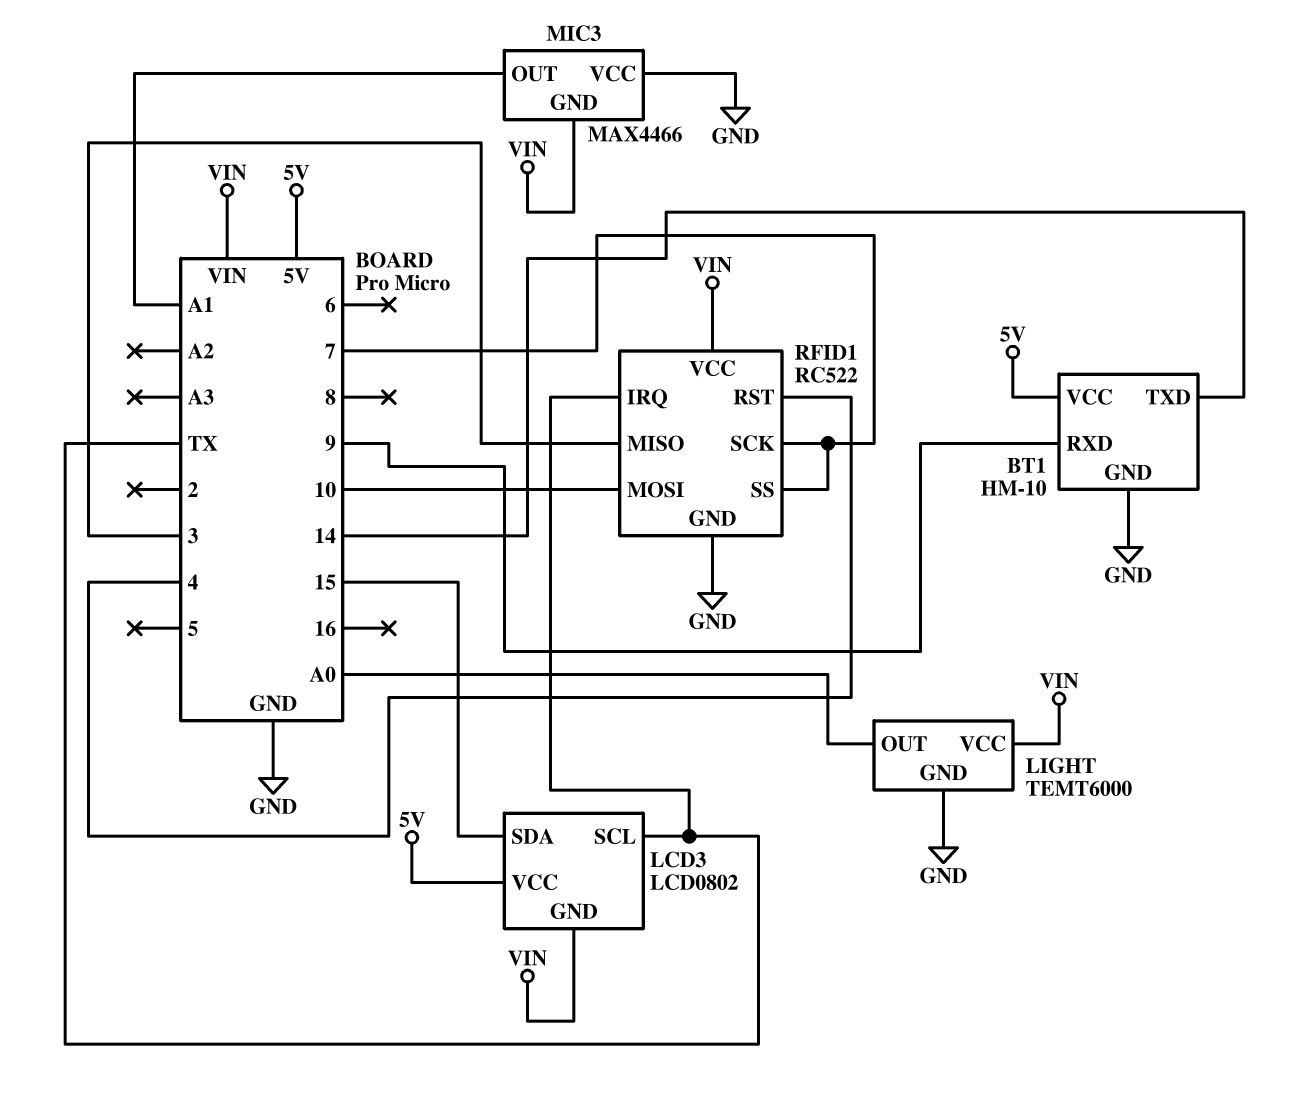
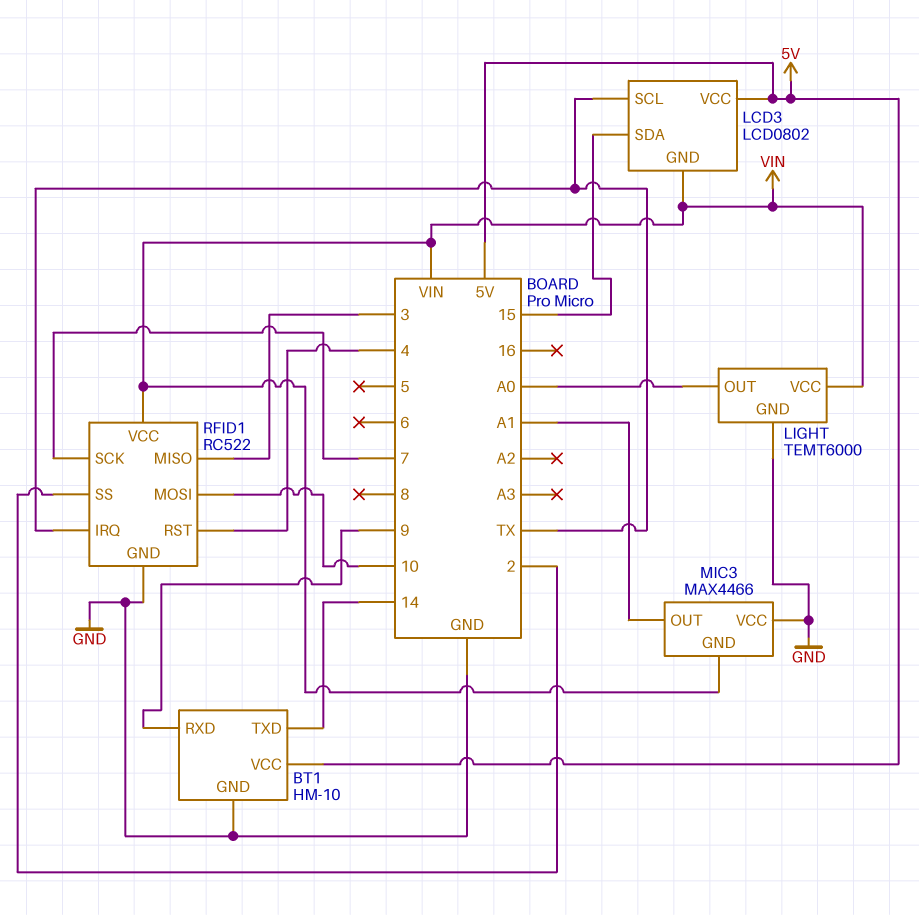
RFID1 pin SS: 7 -> 2

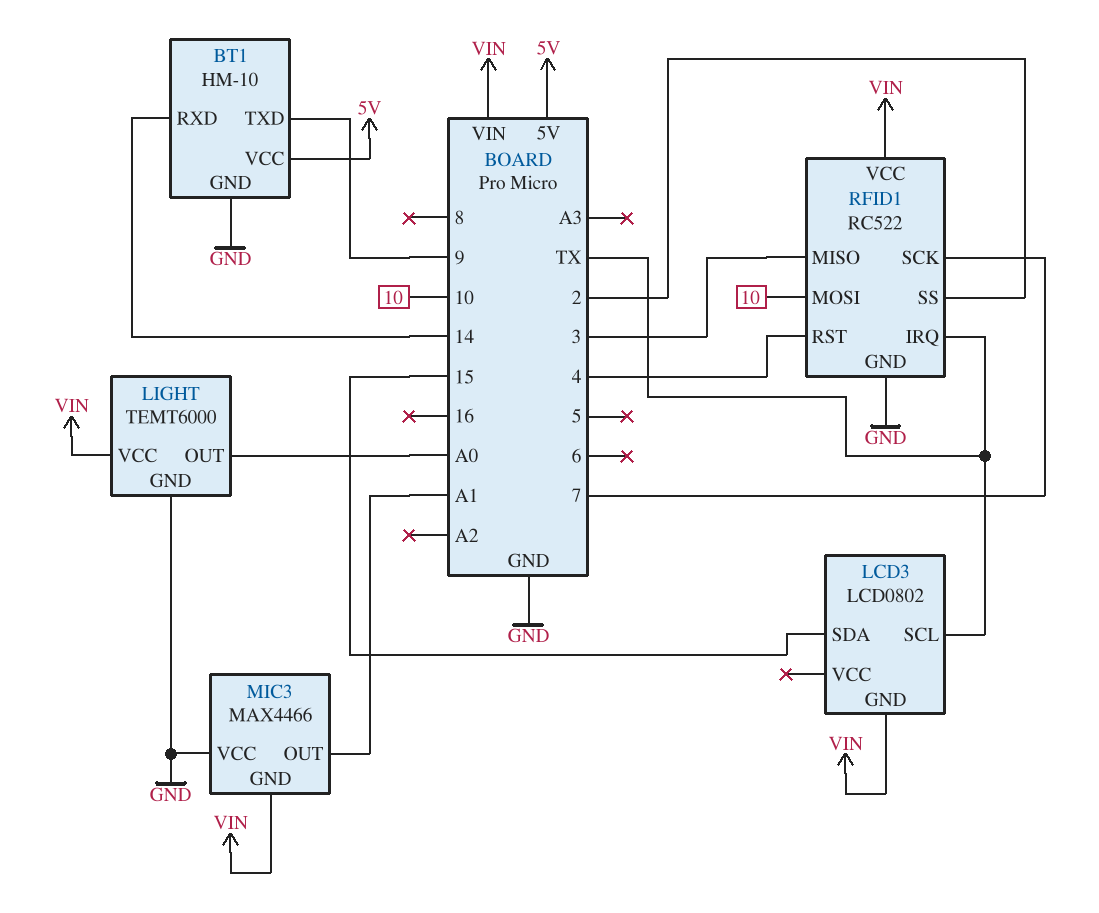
BT1 pin RXD: 9 -> 14
BT1 pin TXD: 14 -> 9
LCD3 pin VCC: 5V -> none

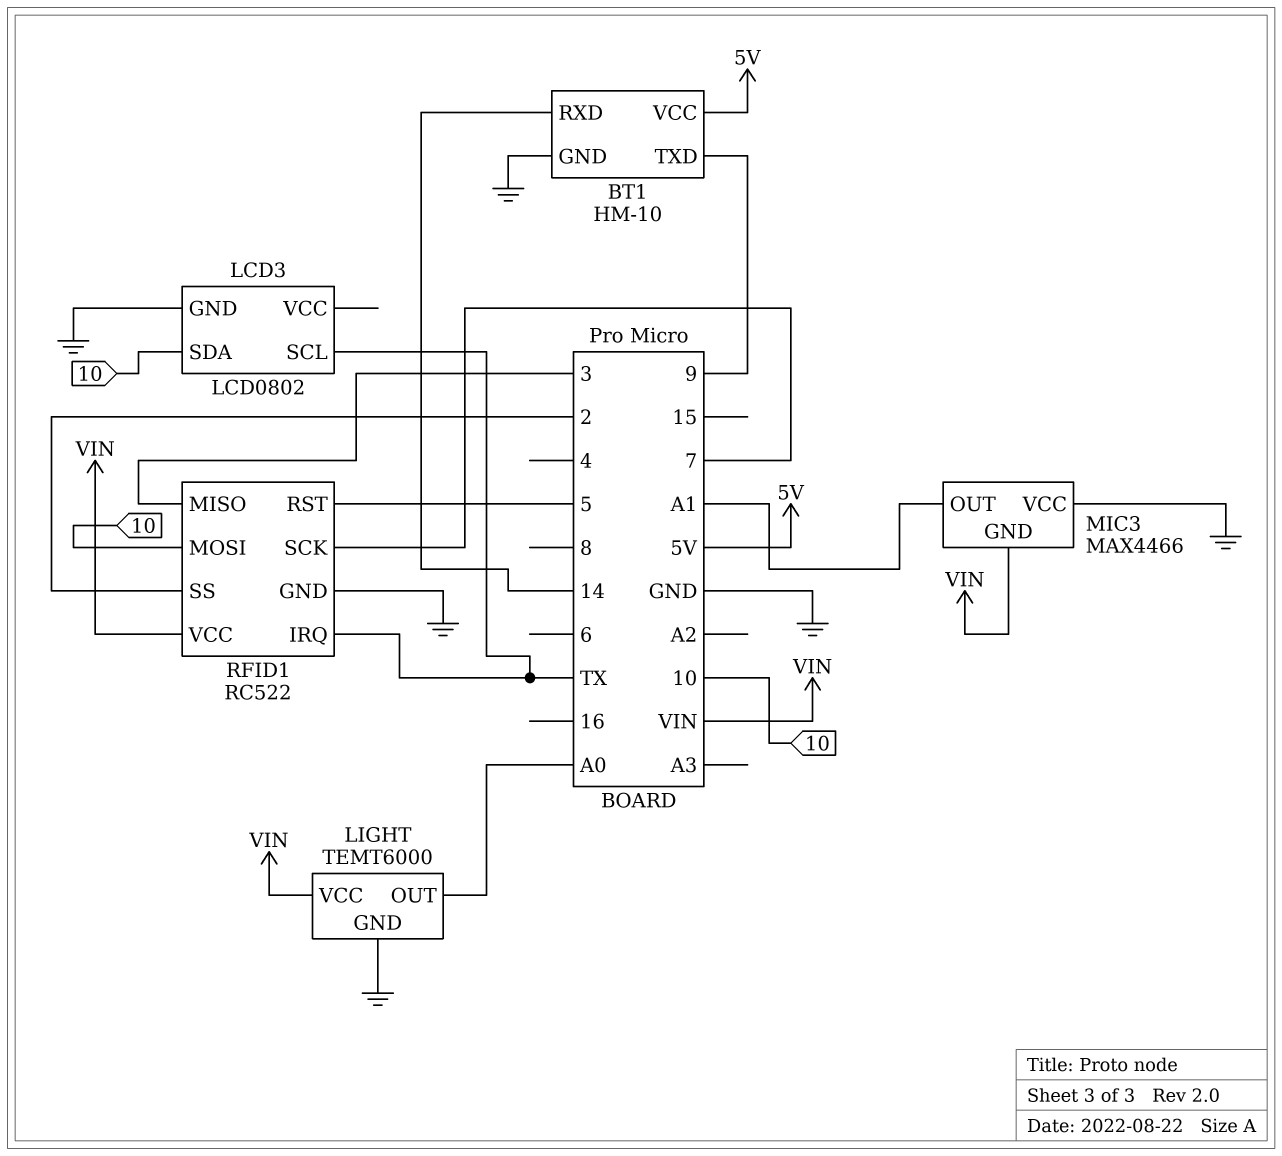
LCD3 pin GND: VIN -> GND
LCD3 pin SDA: 15 -> 10
RFID1 pin RST: 4 -> 5

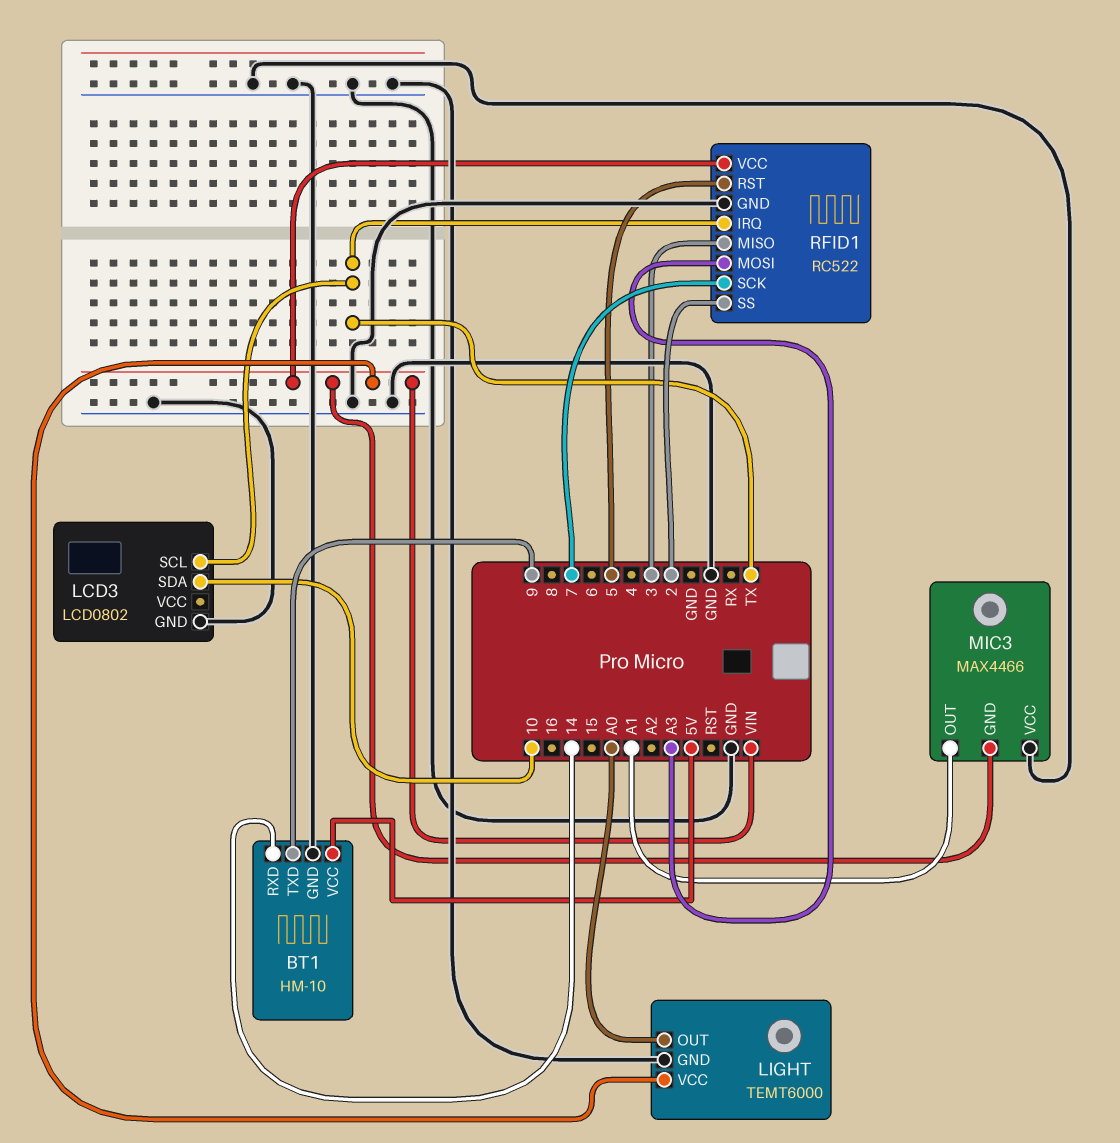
RFID1 pin MOSI: 10 -> A3

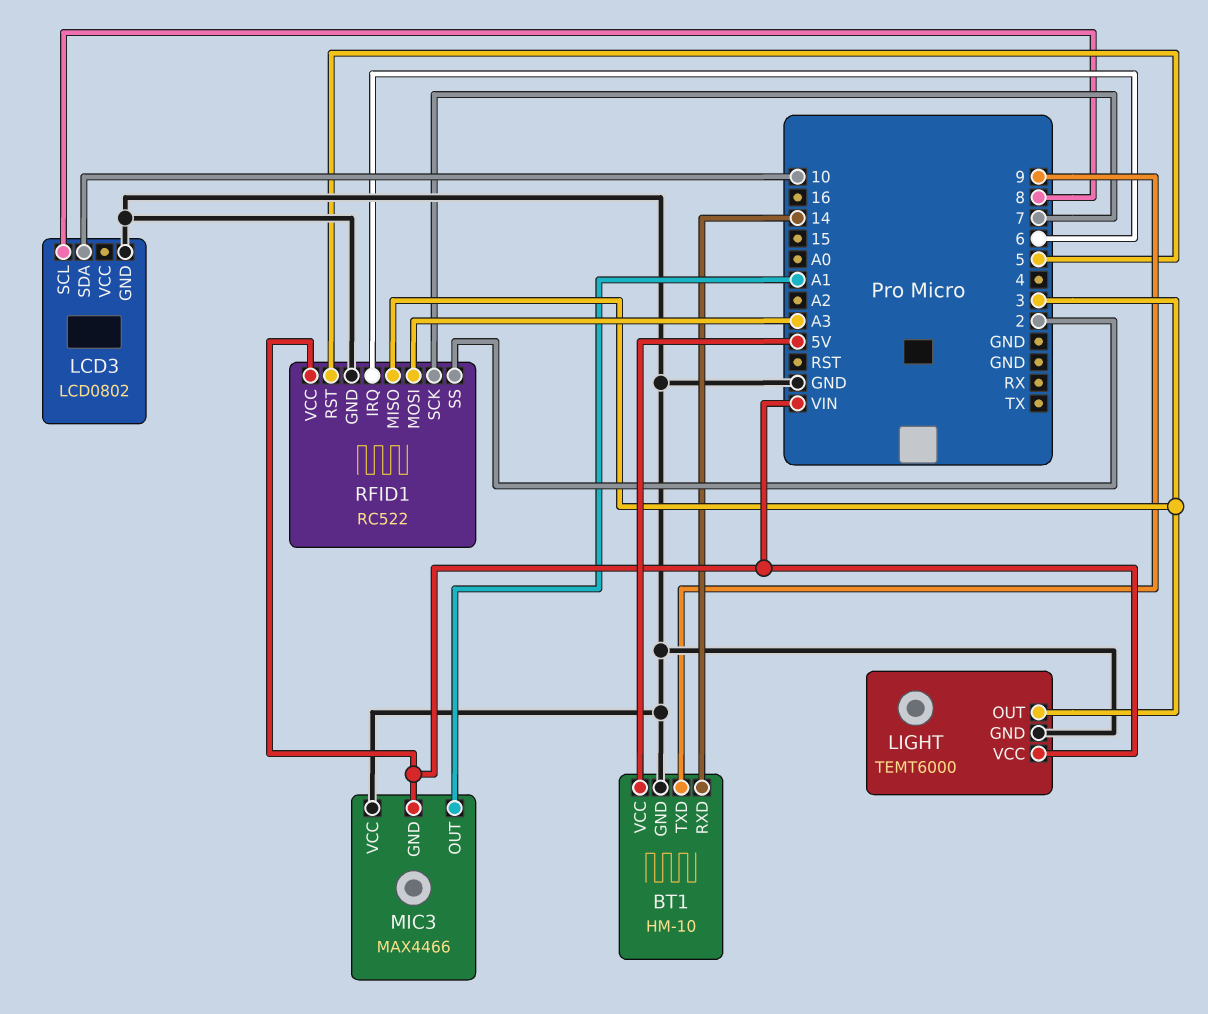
LCD3 pin SCL: TX -> 8
LIGHT pin OUT: A0 -> 3
RFID1 pin IRQ: TX -> 6

